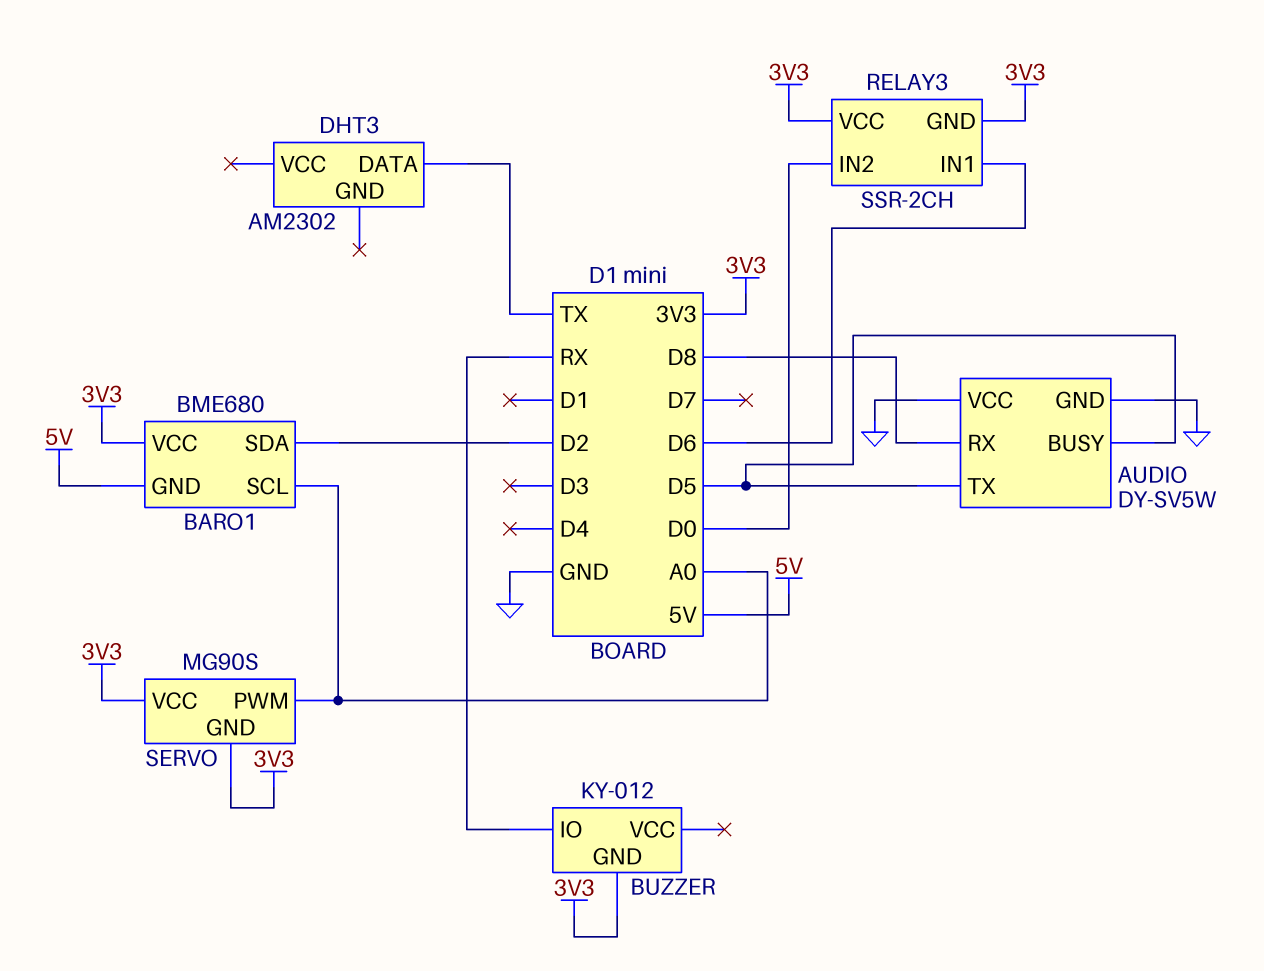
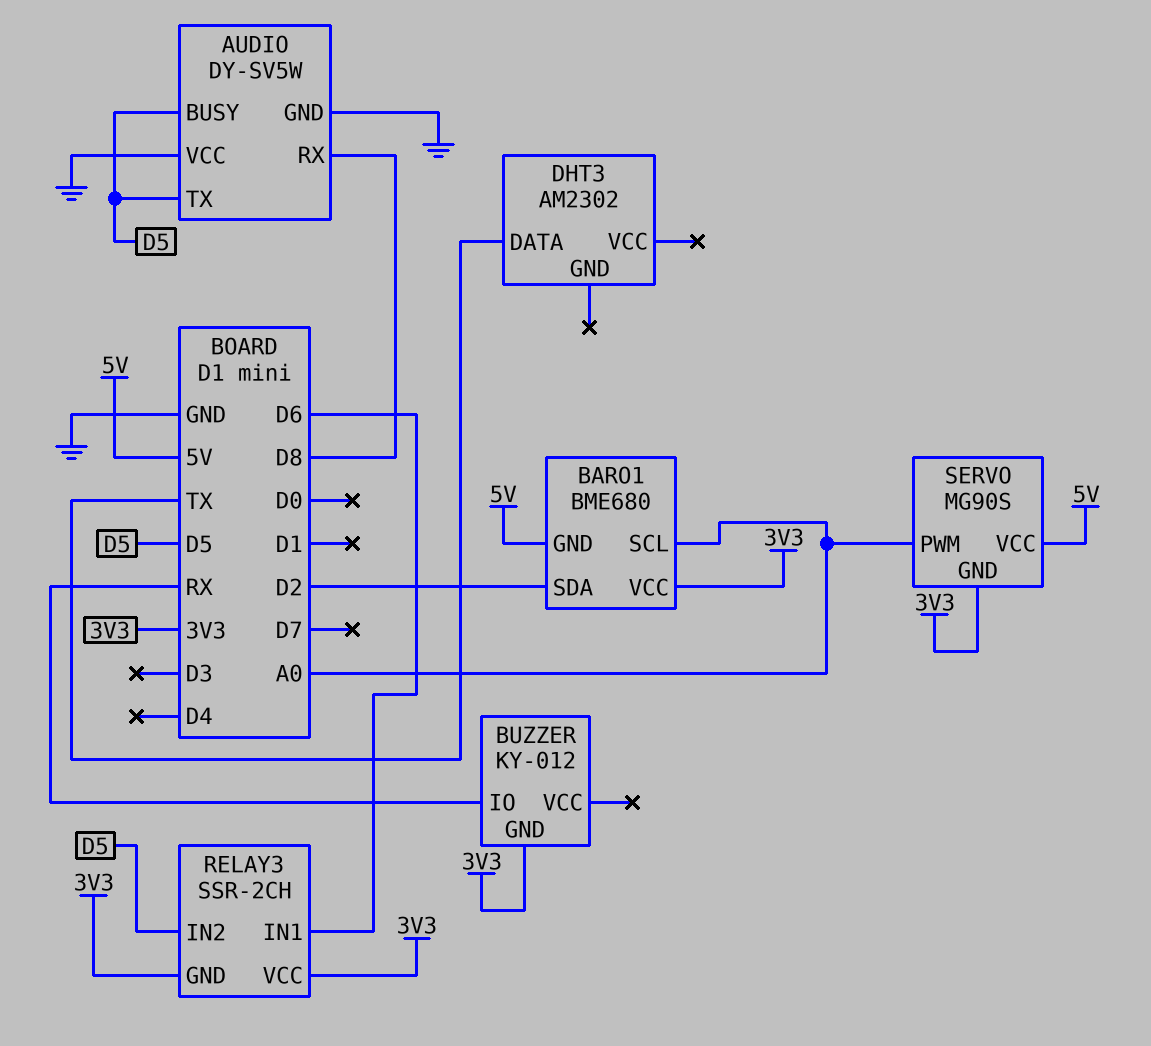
RELAY3 pin IN2: D0 -> D5
SERVO pin VCC: 3V3 -> 5V

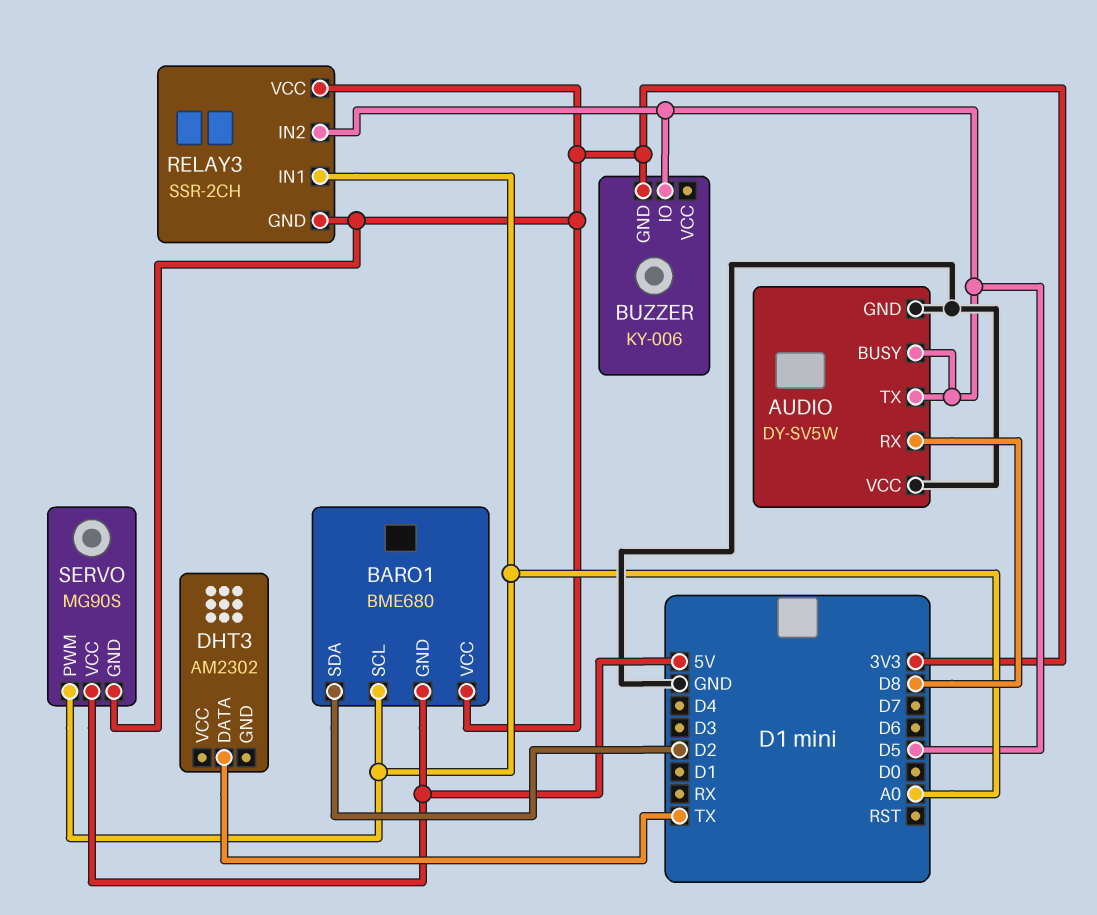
BUZZER: KY-012 -> KY-006
BUZZER pin IO: RX -> D5
RELAY3 pin IN1: D6 -> A0

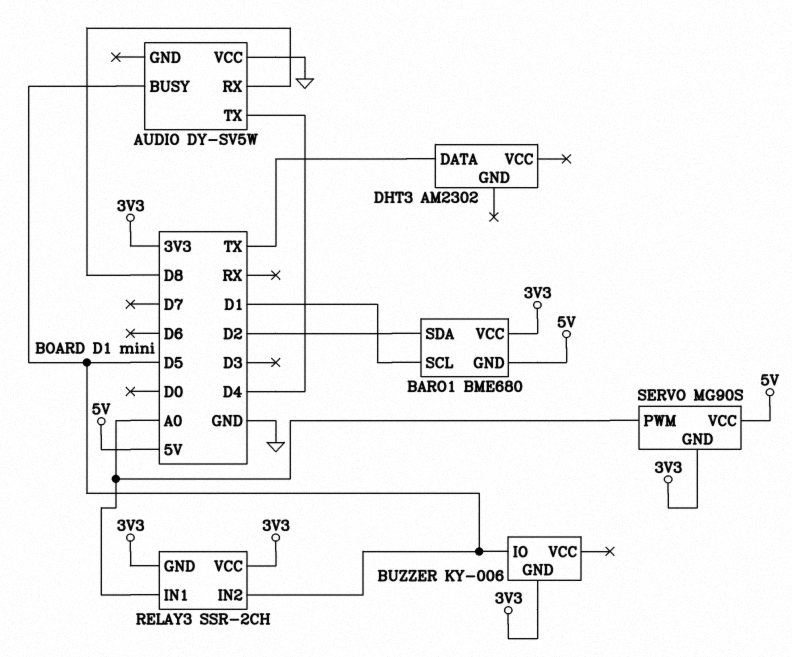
AUDIO pin GND: GND -> none
AUDIO pin TX: D5 -> D4
BARO1 pin SCL: A0 -> D1

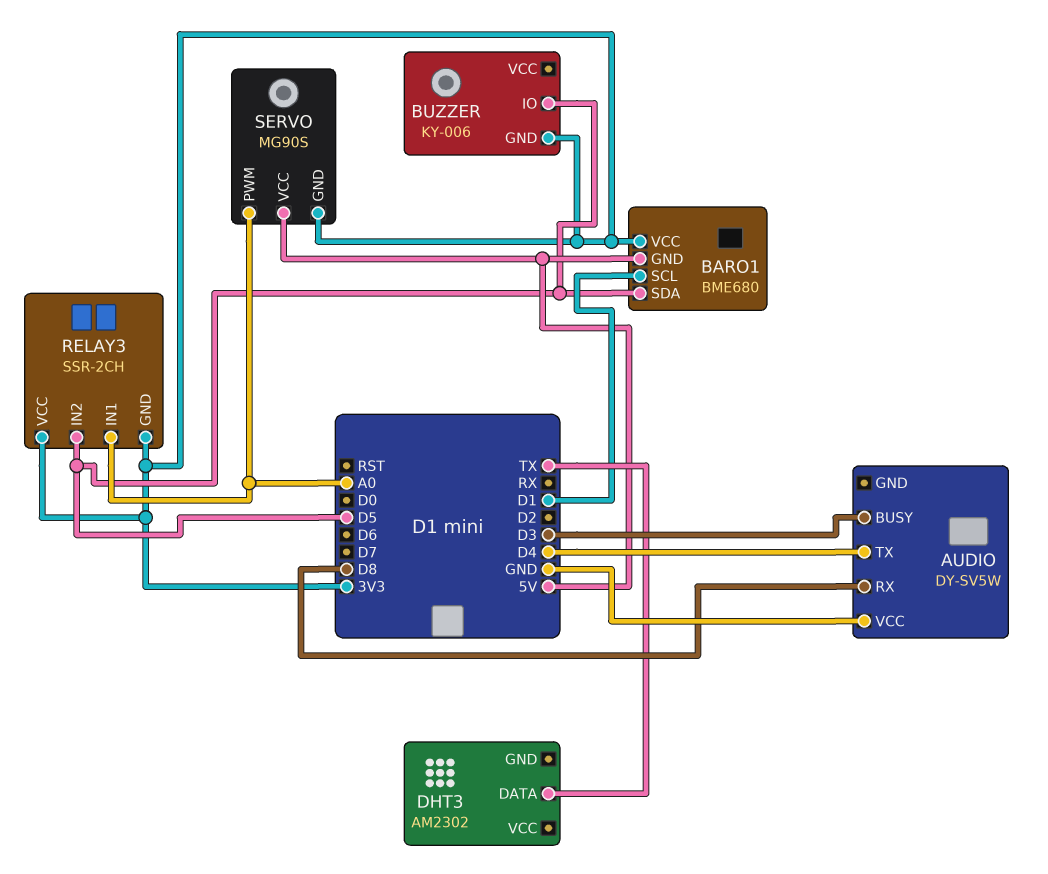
AUDIO pin BUSY: D5 -> D3
BARO1 pin SDA: D2 -> D5

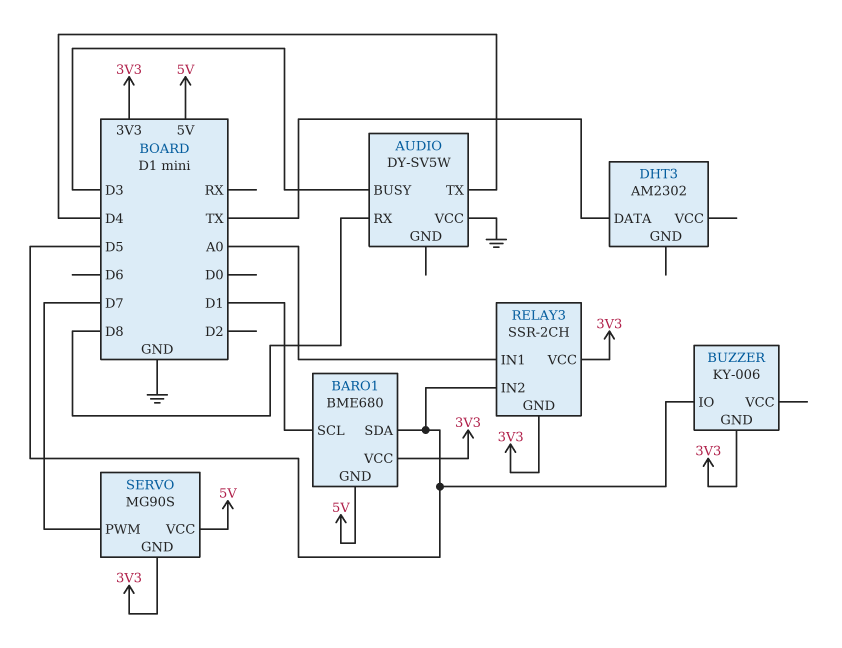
SERVO pin PWM: A0 -> D7

